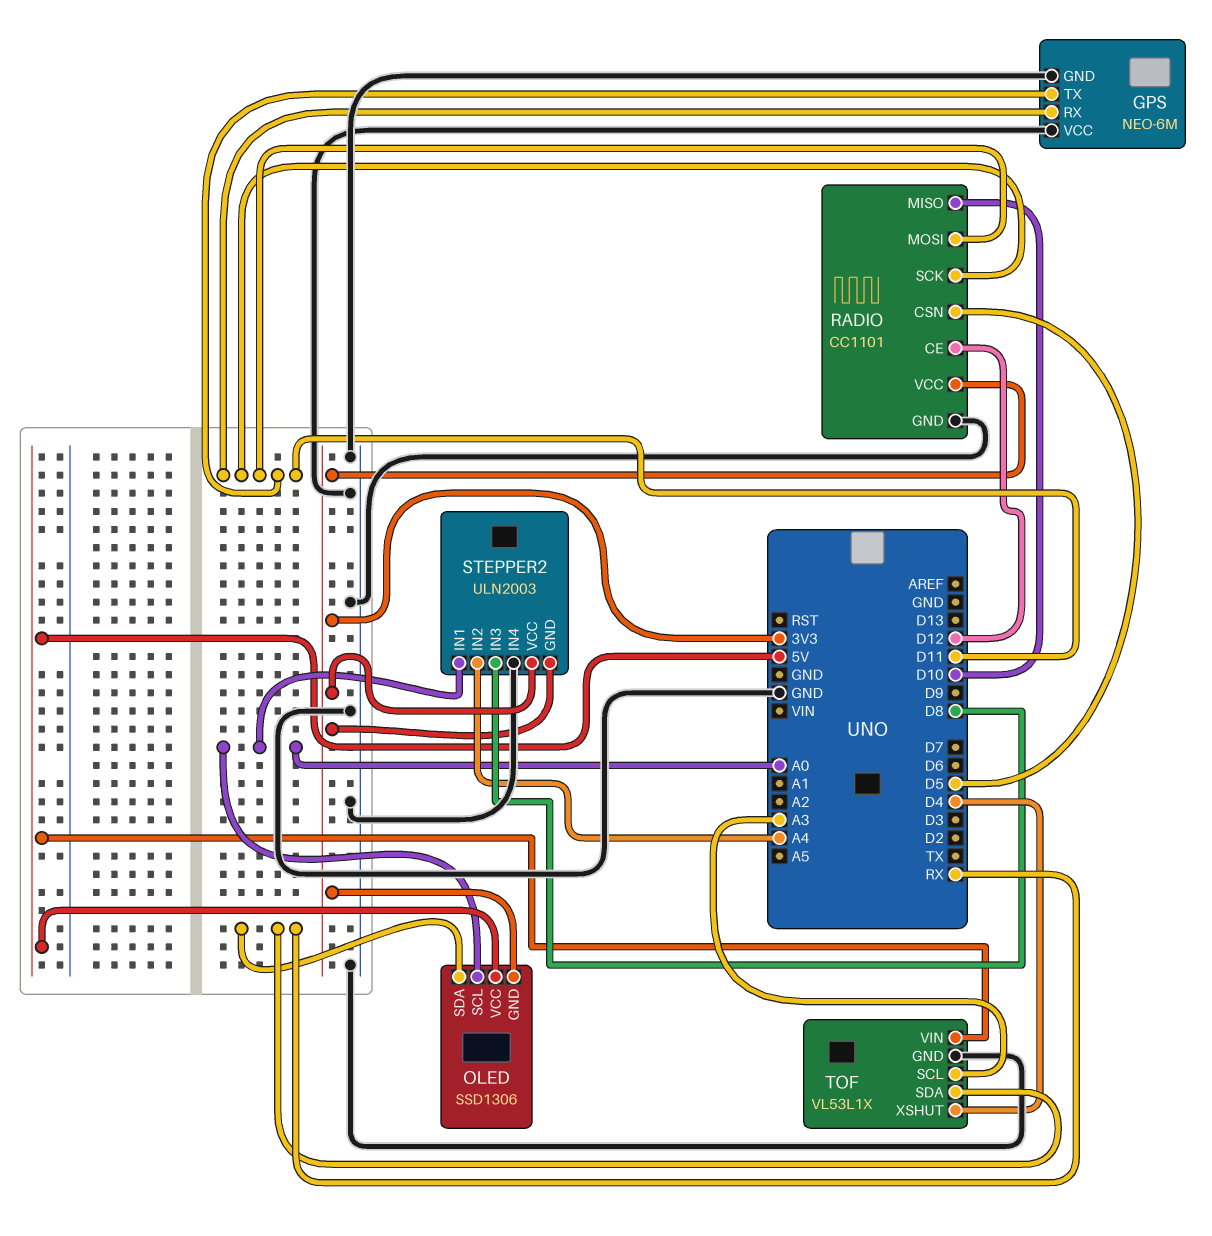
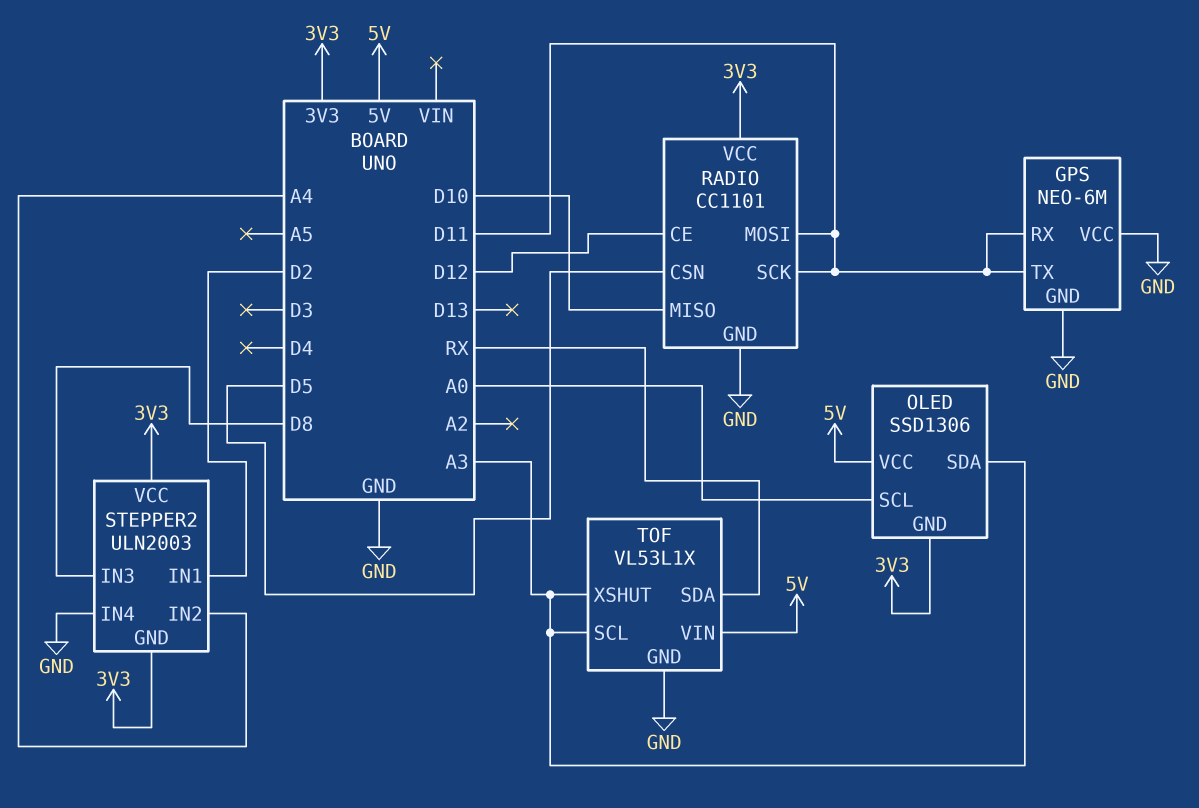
OLED pin SDA: RX -> A3
STEPPER2 pin IN1: A0 -> D2
TOF pin XSHUT: D4 -> A3

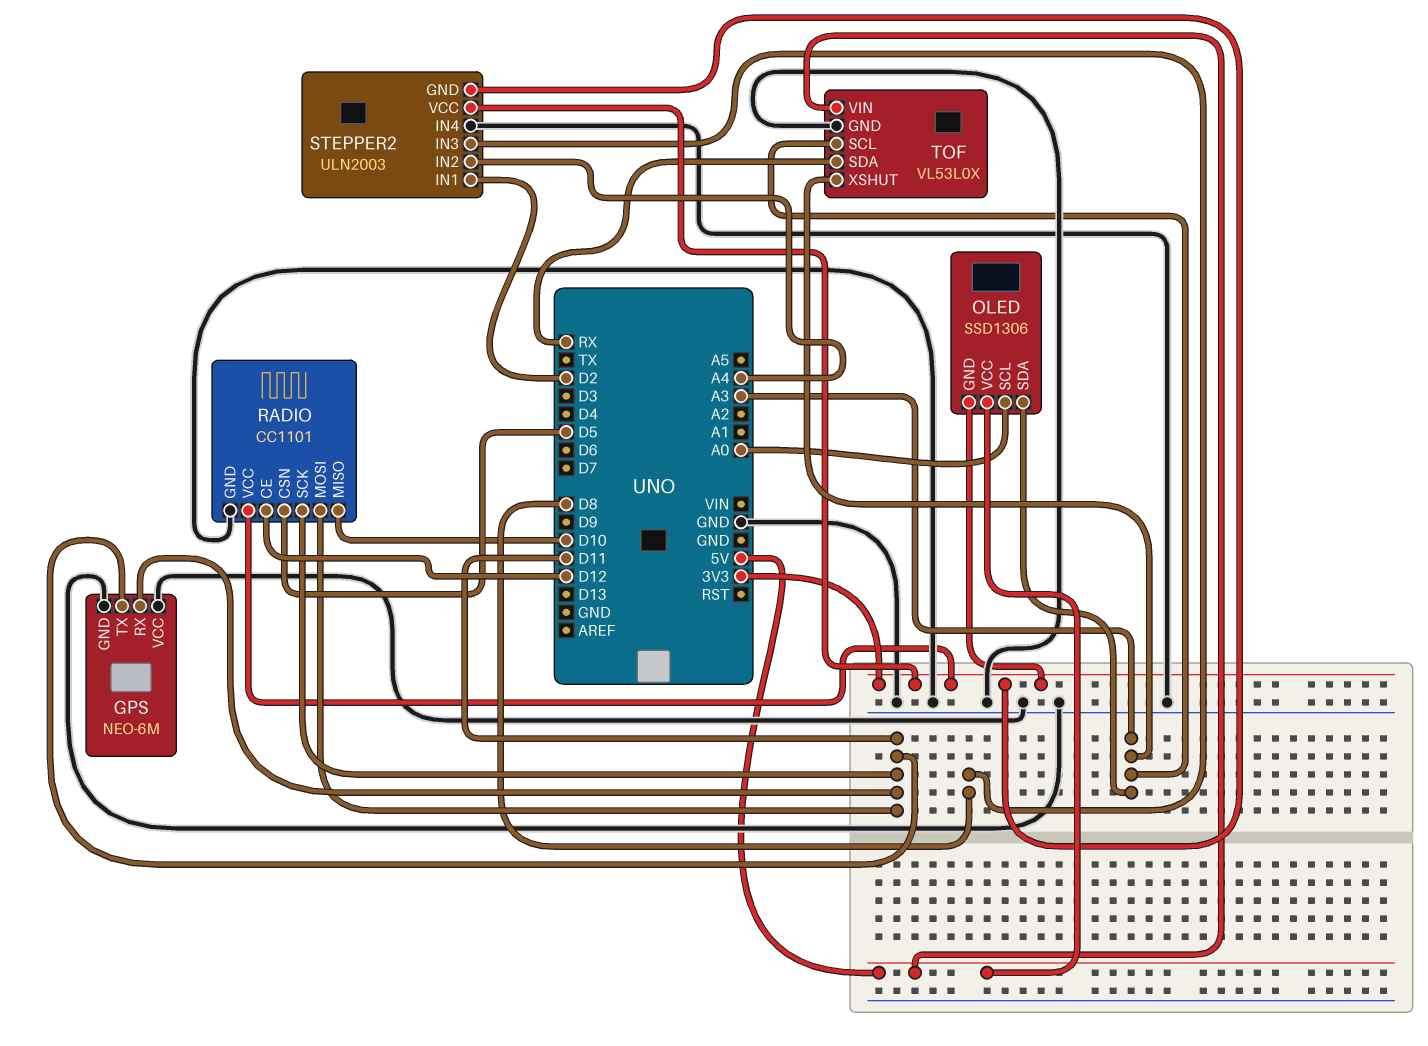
TOF: VL53L1X -> VL53L0X

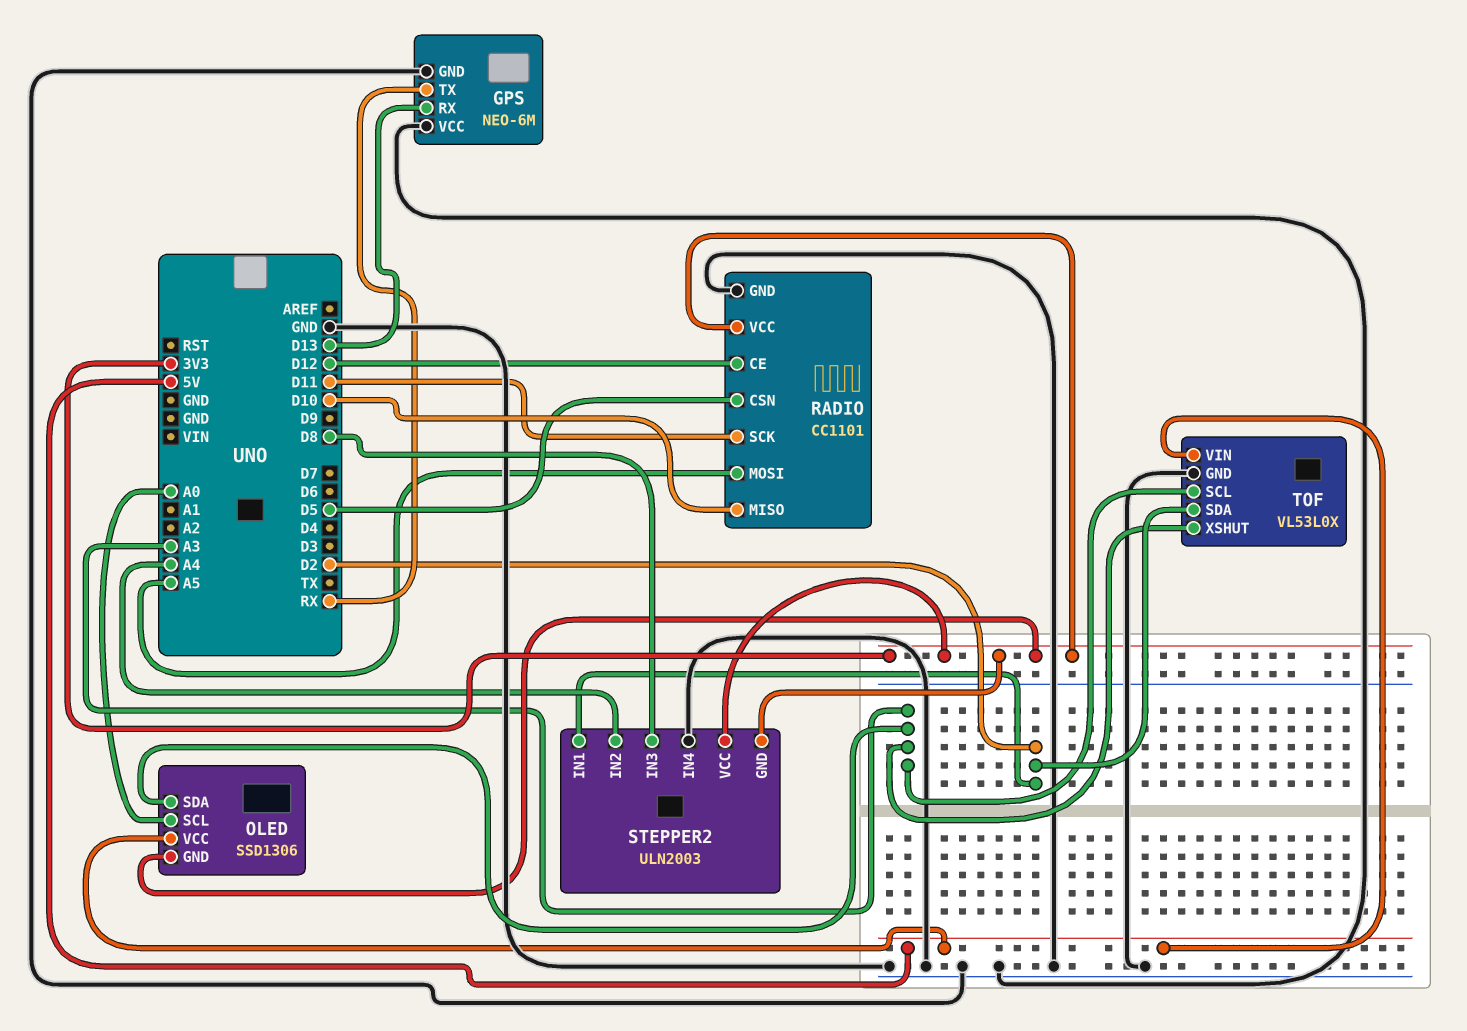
GPS pin RX: D11 -> D13
GPS pin TX: D11 -> RX
RADIO pin MOSI: D11 -> A5
TOF pin SDA: RX -> D2

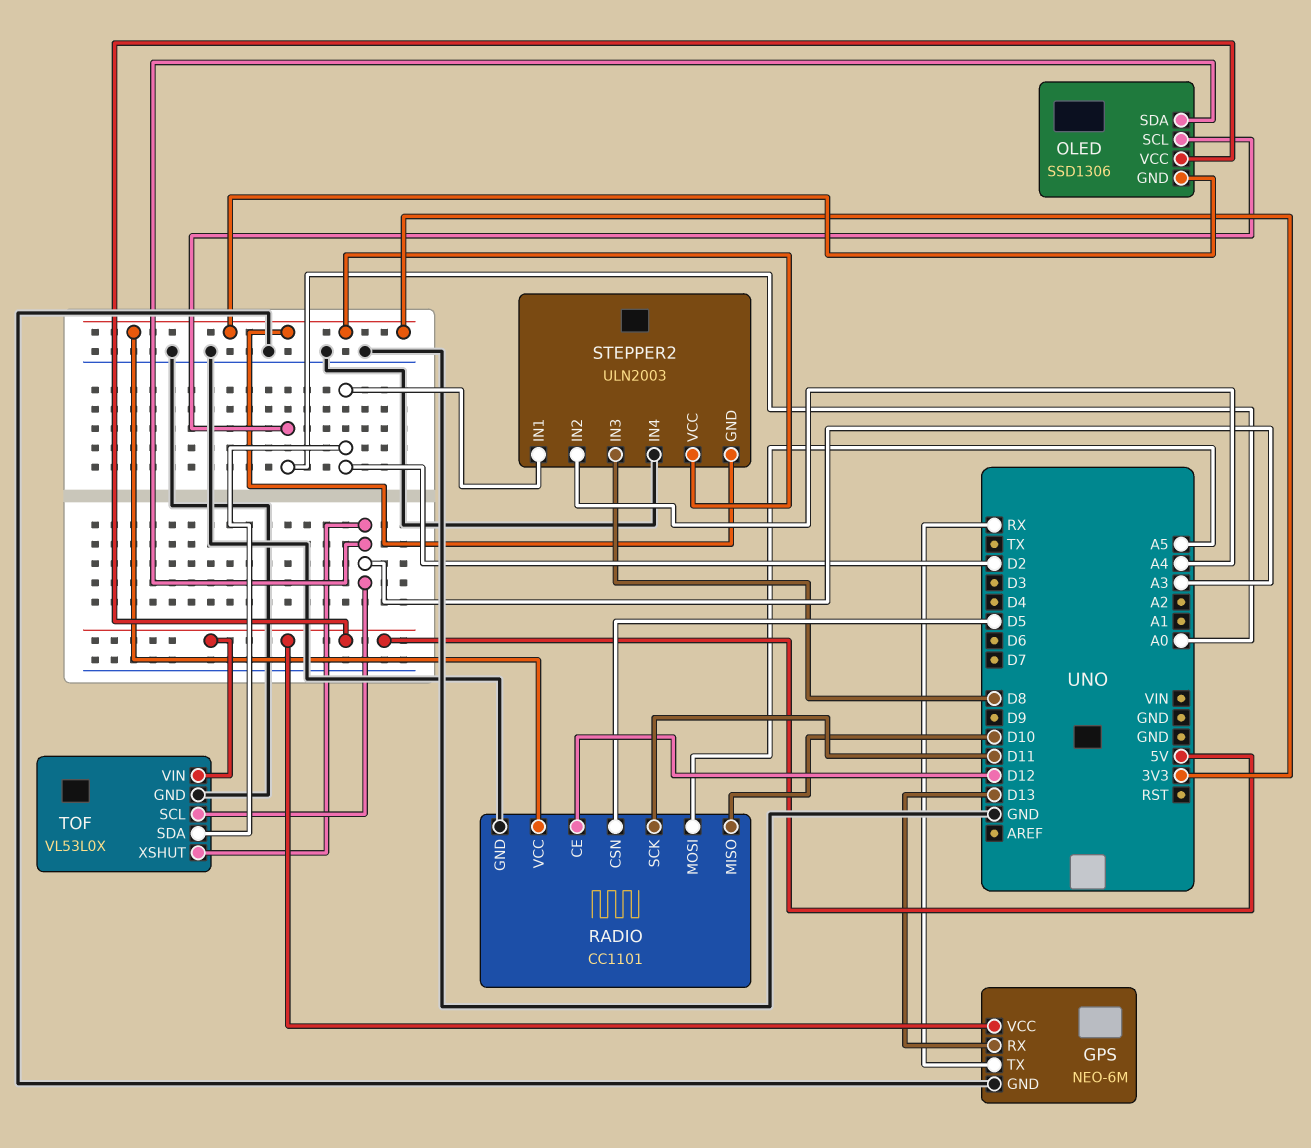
GPS pin VCC: GND -> 5V

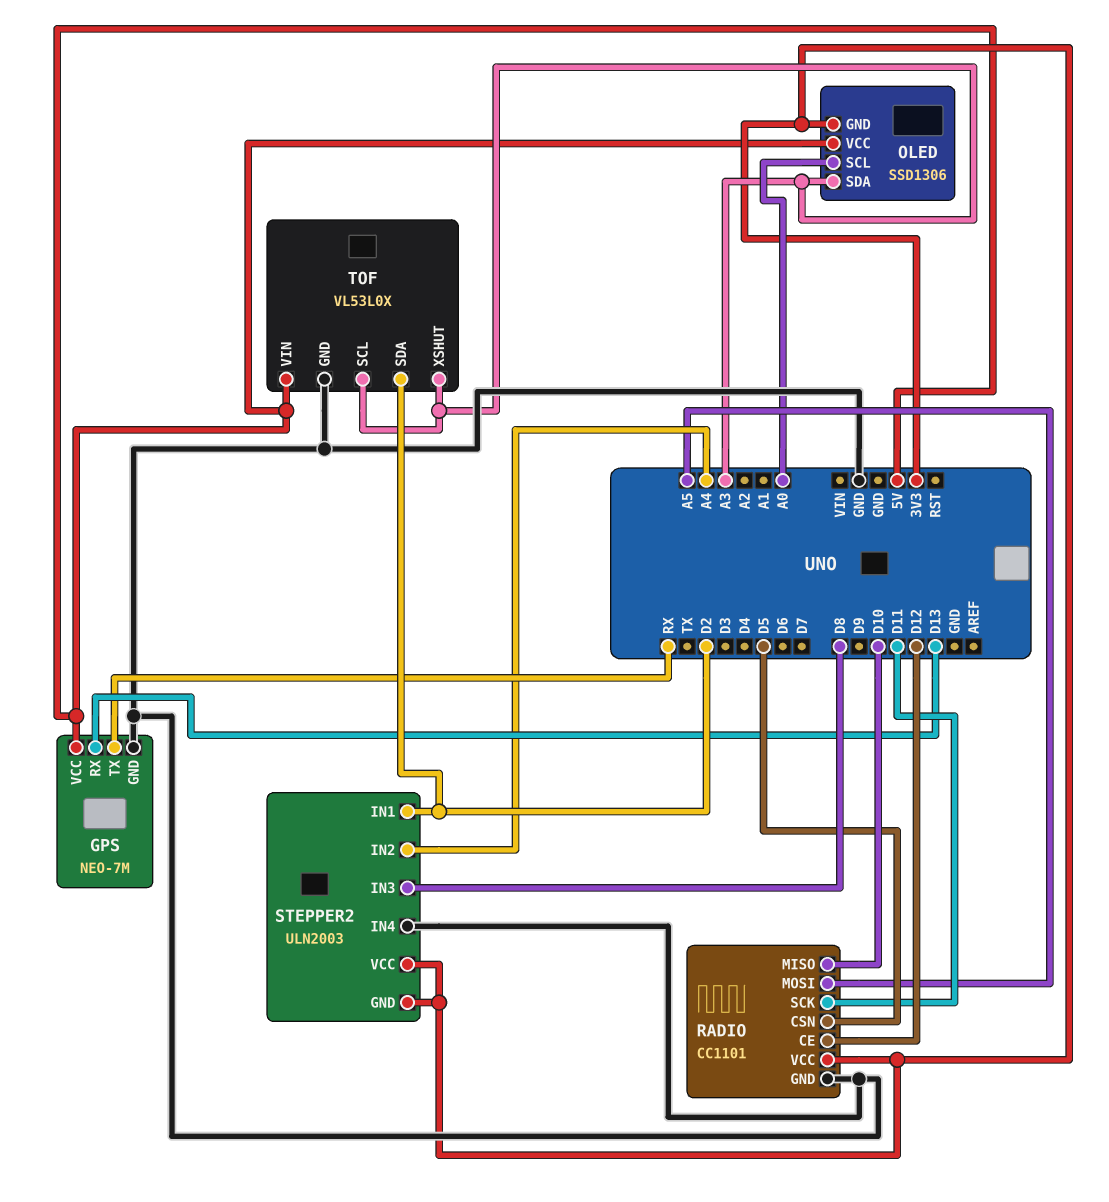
GPS: NEO-6M -> NEO-7M

